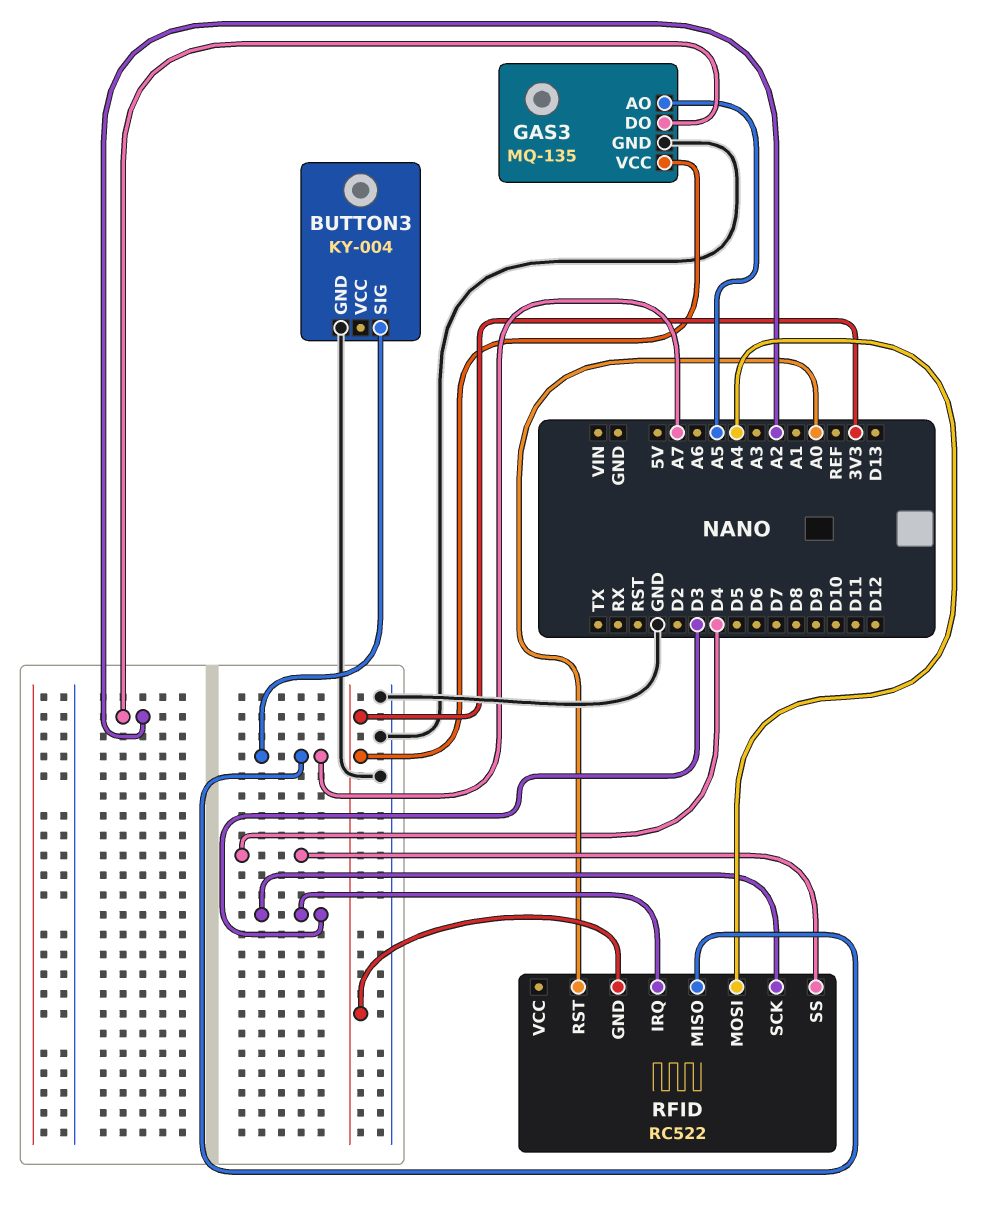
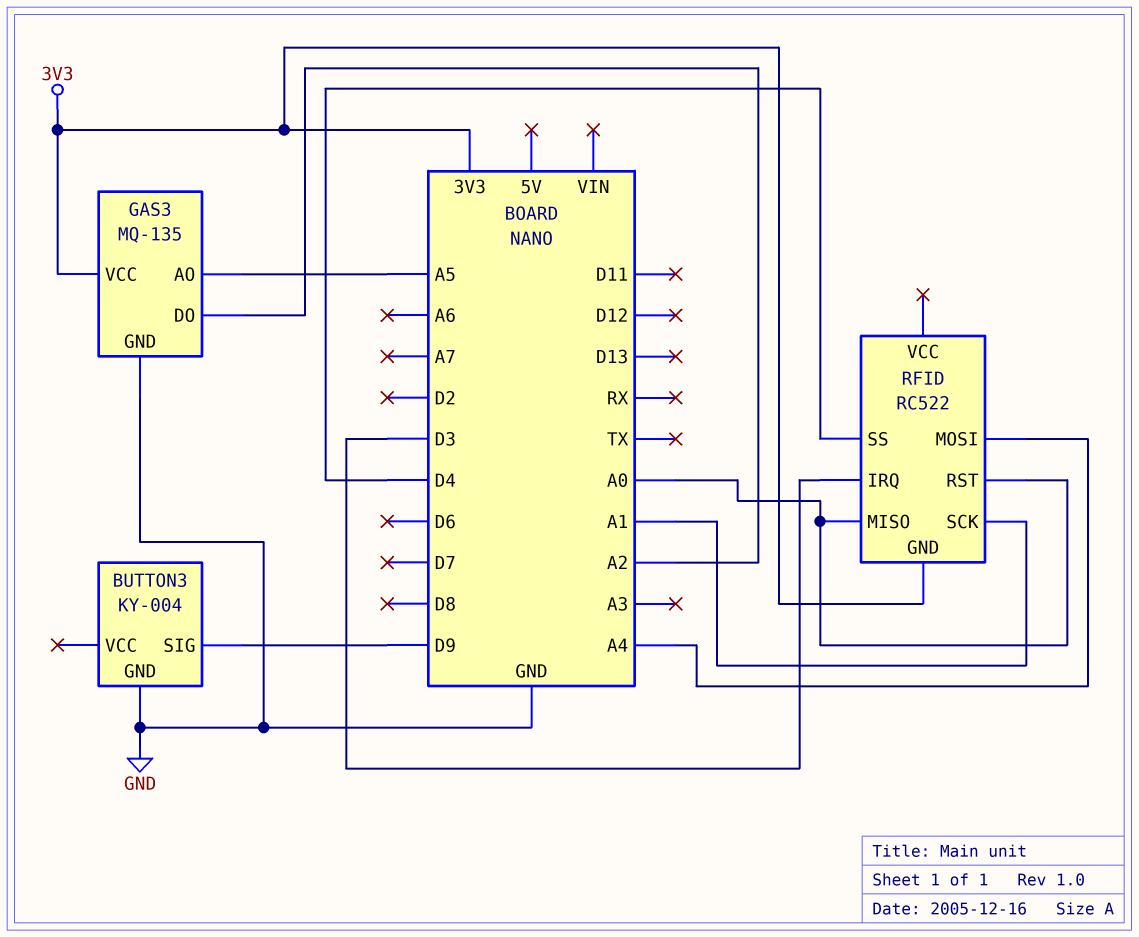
BUTTON3 pin SIG: A7 -> D9
RFID pin MISO: A7 -> A0
RFID pin SCK: D3 -> A1

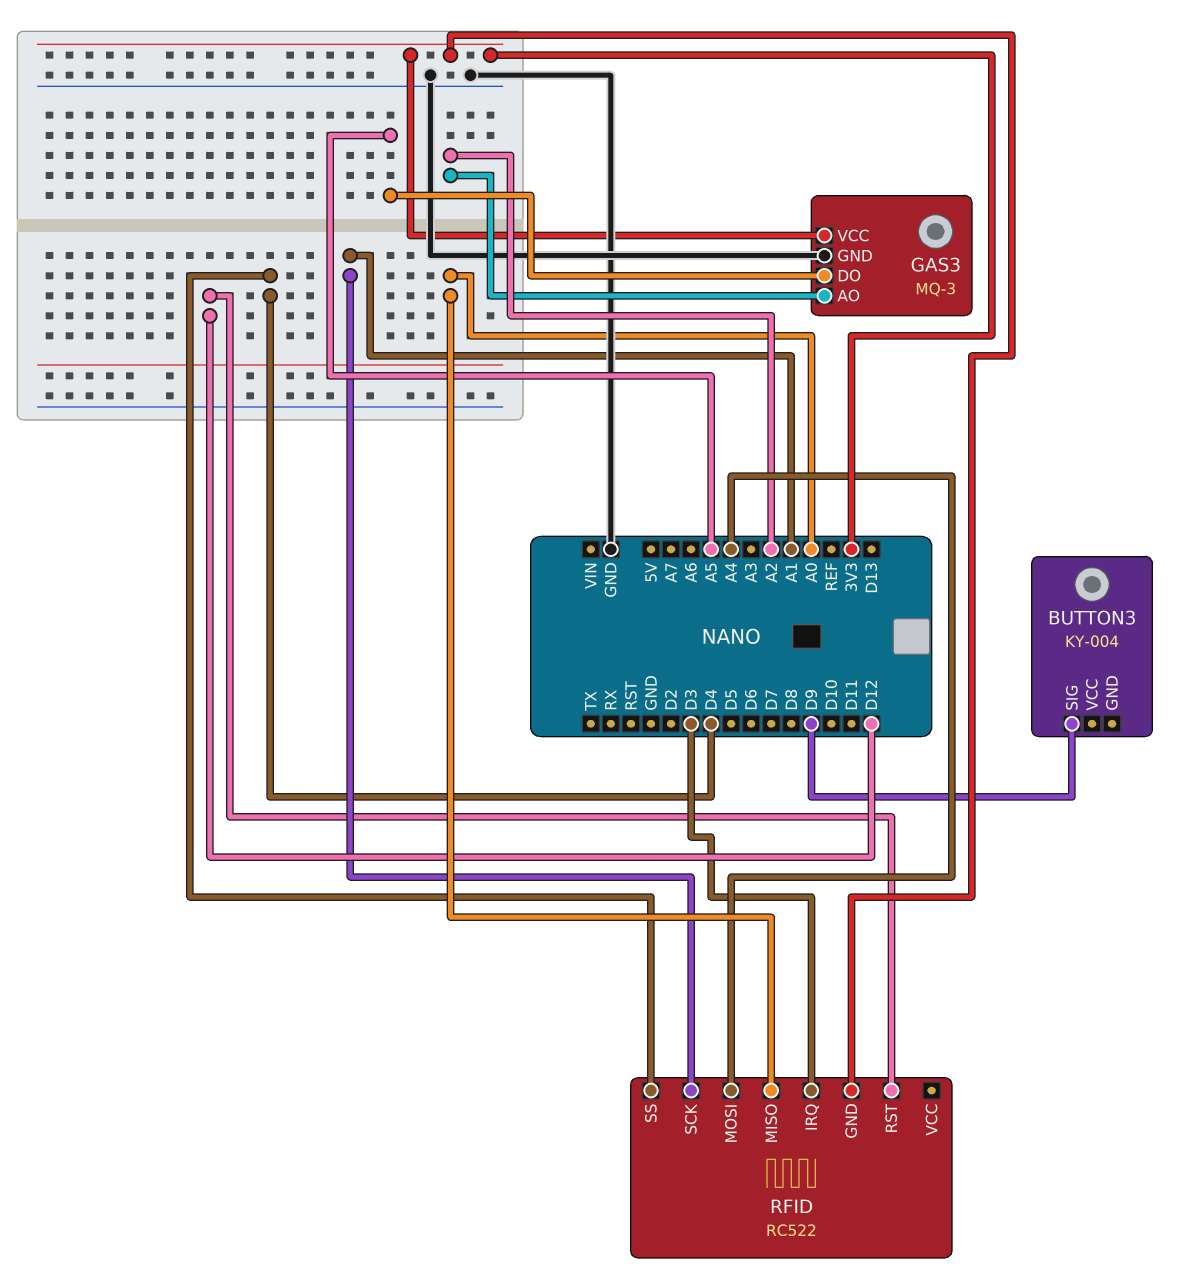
BUTTON3 pin GND: GND -> none
GAS3: MQ-135 -> MQ-3
GAS3 pin AO: A5 -> A2
GAS3 pin DO: A2 -> A5
RFID pin RST: A0 -> D12

